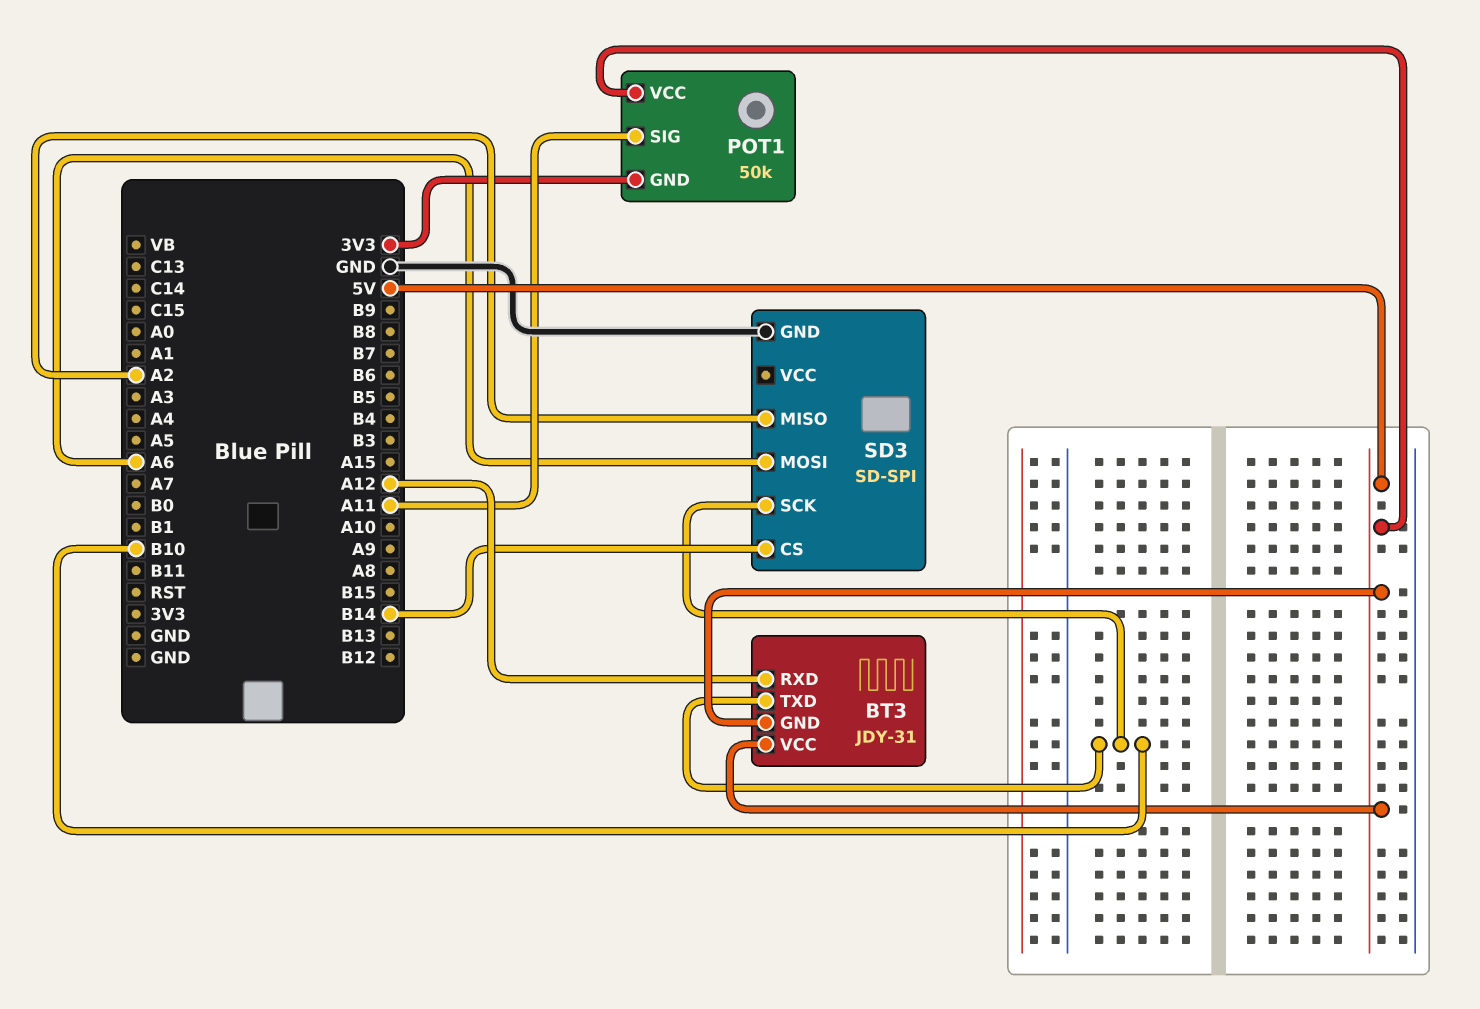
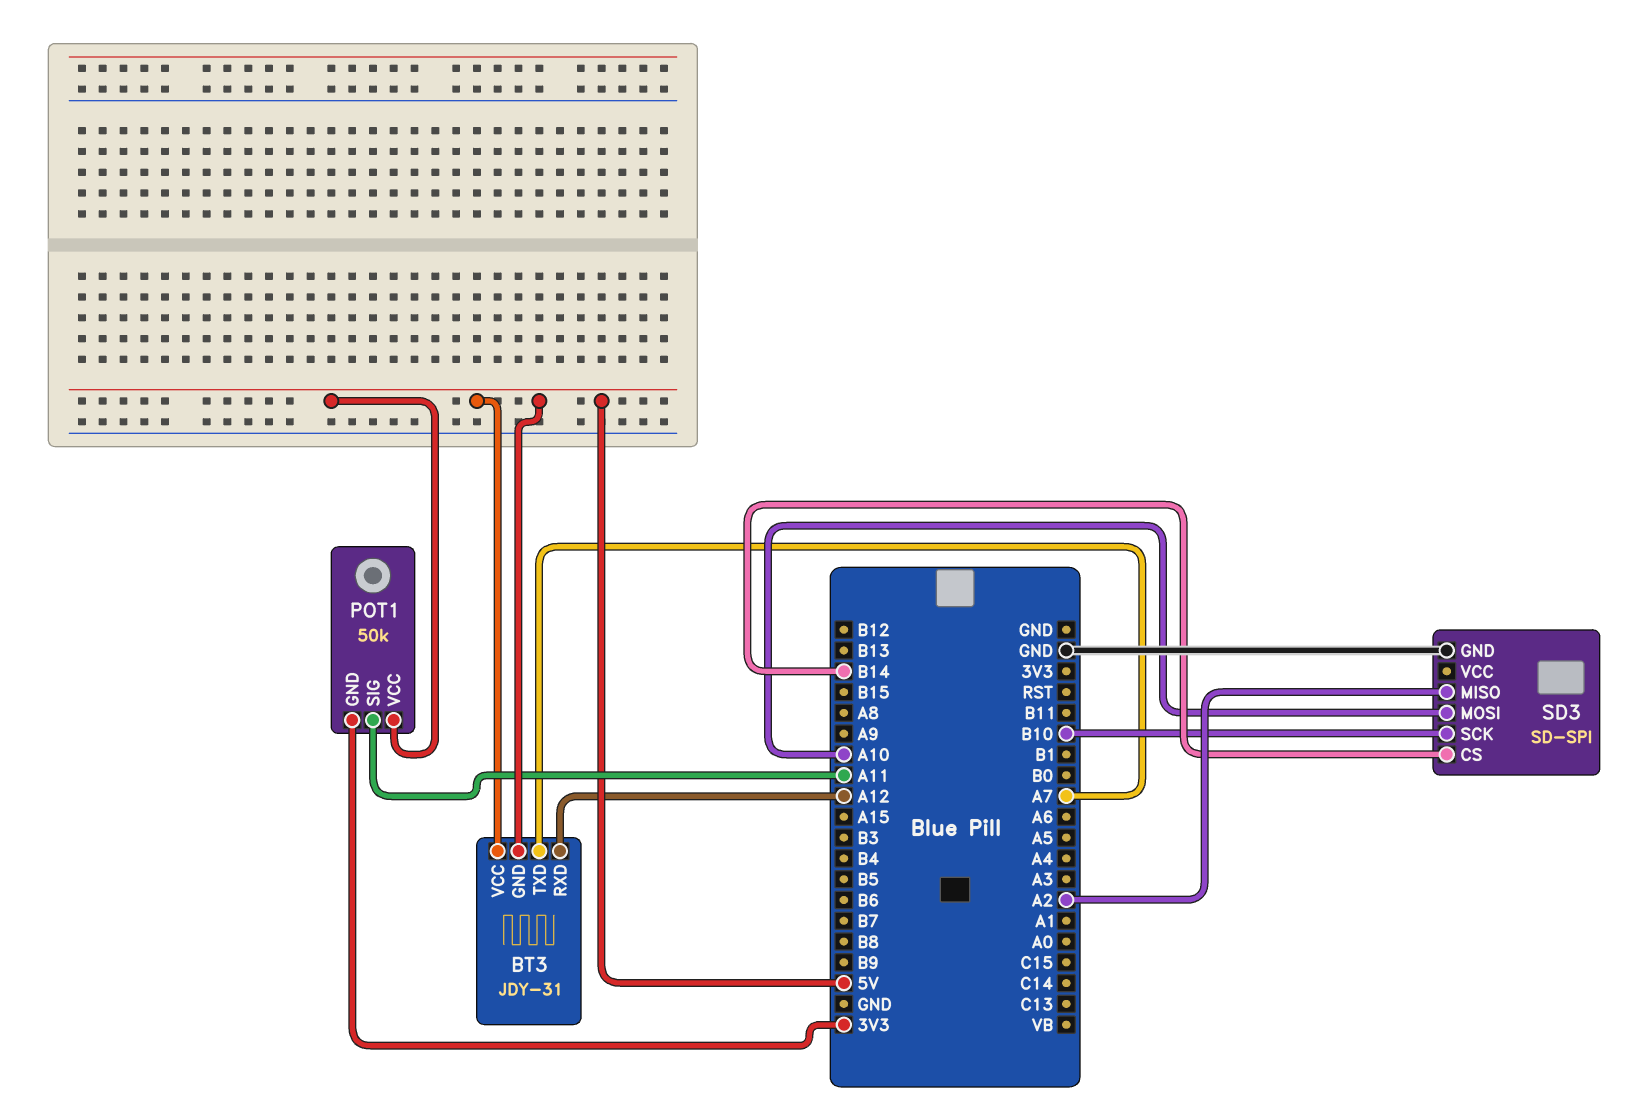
BT3 pin TXD: B10 -> A7
SD3 pin MOSI: A6 -> A10

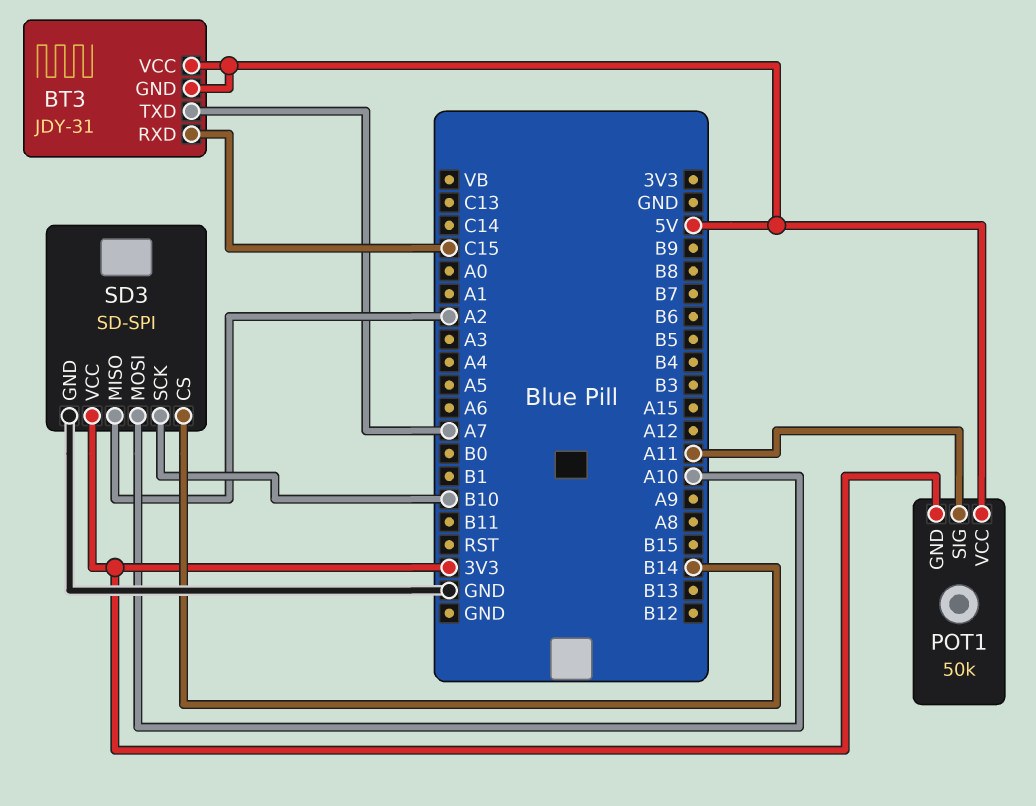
BT3 pin RXD: A12 -> C15
SD3 pin VCC: none -> 3V3

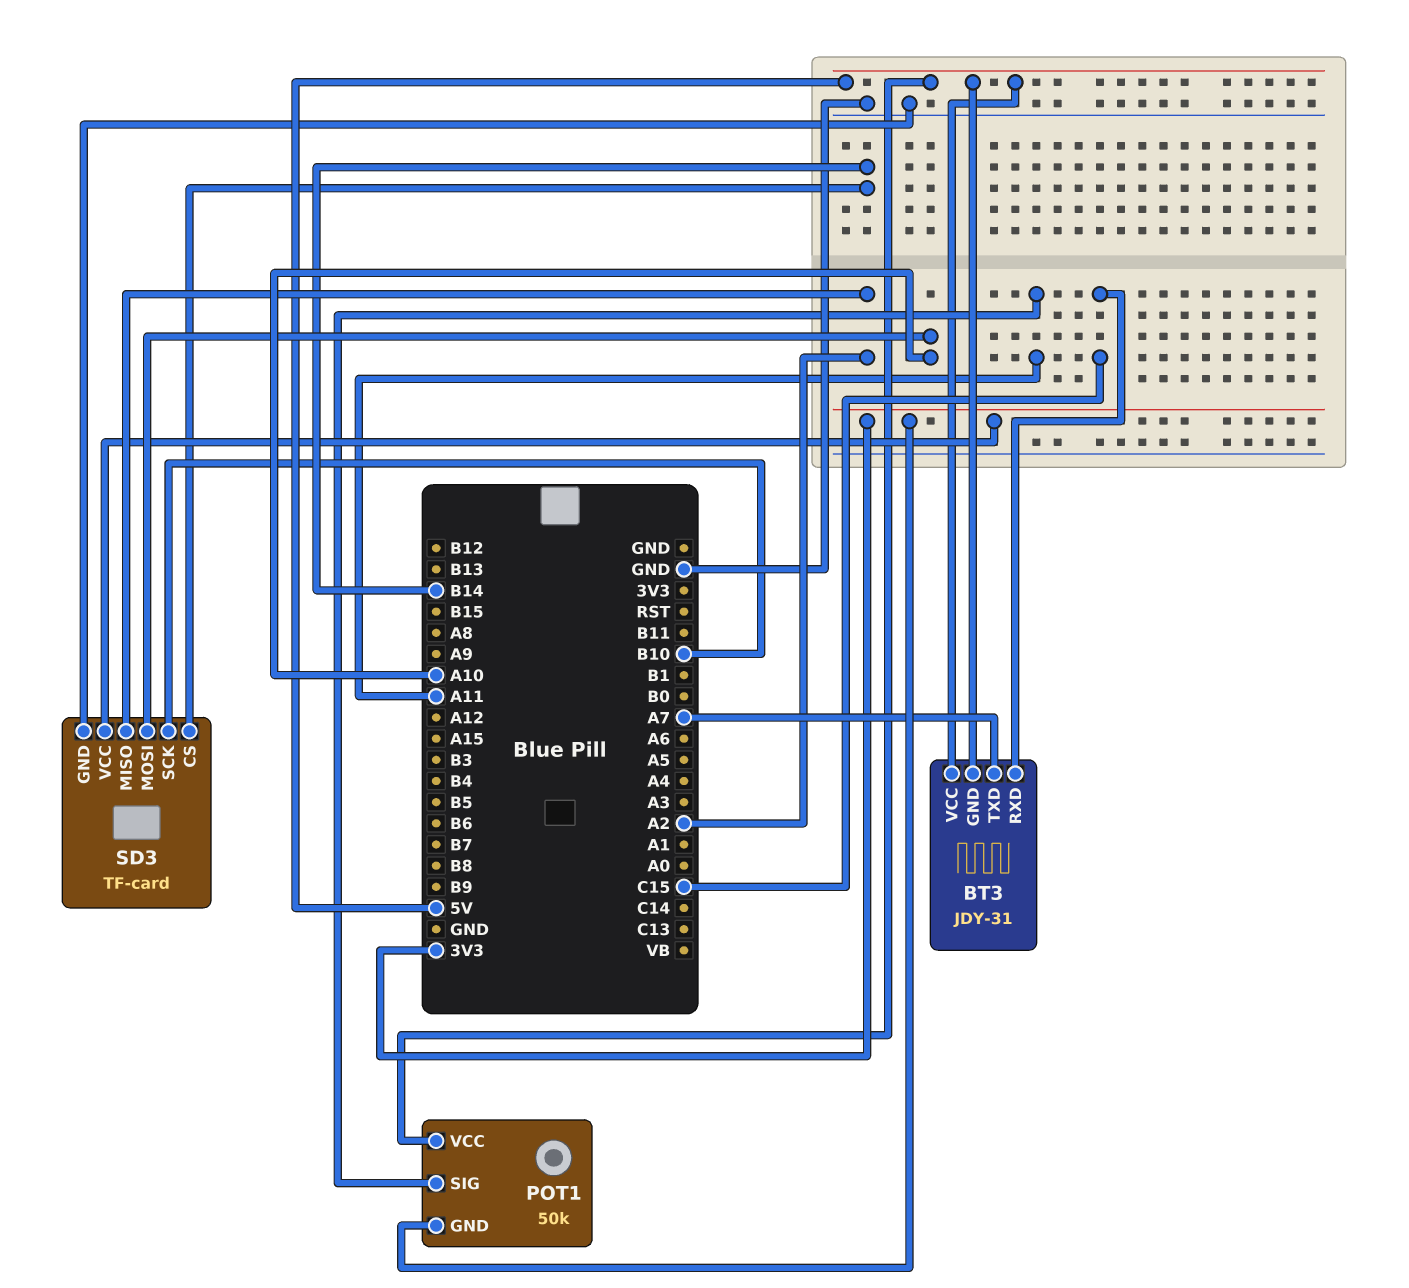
SD3: SD-SPI -> TF-card

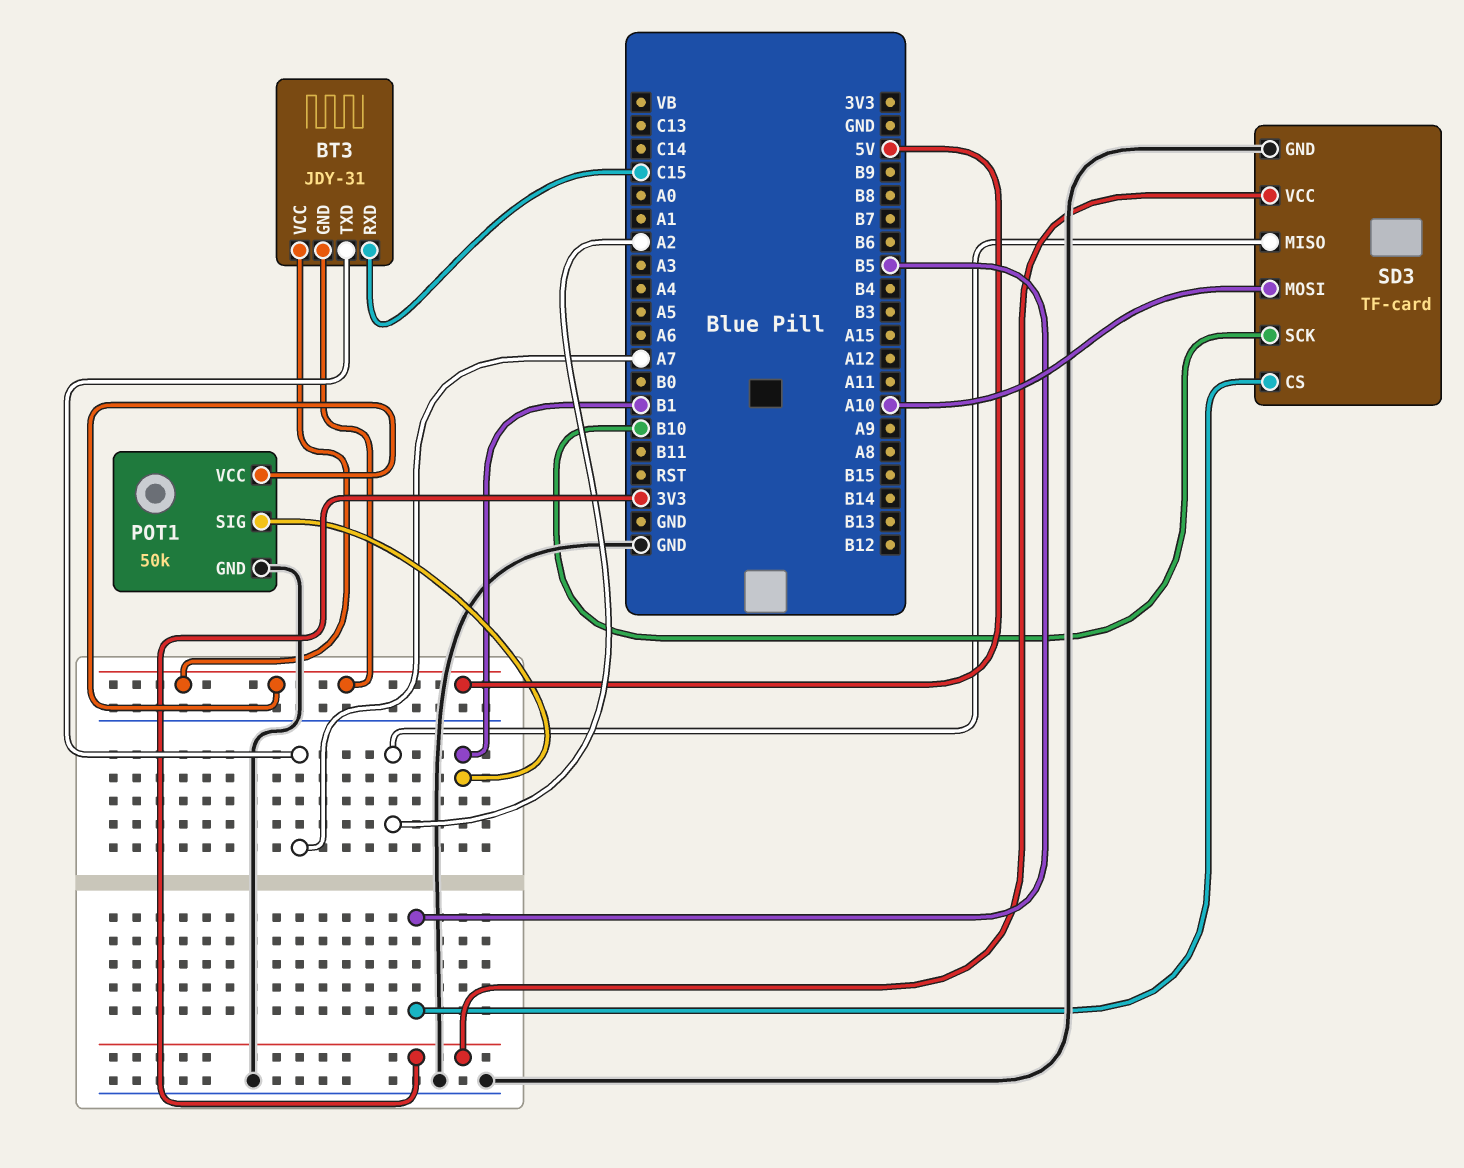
POT1 pin GND: 3V3 -> GND
POT1 pin SIG: A11 -> B1
SD3 pin CS: B14 -> B5

